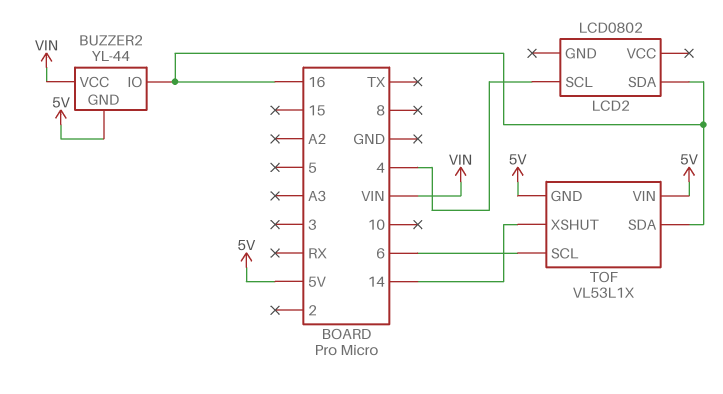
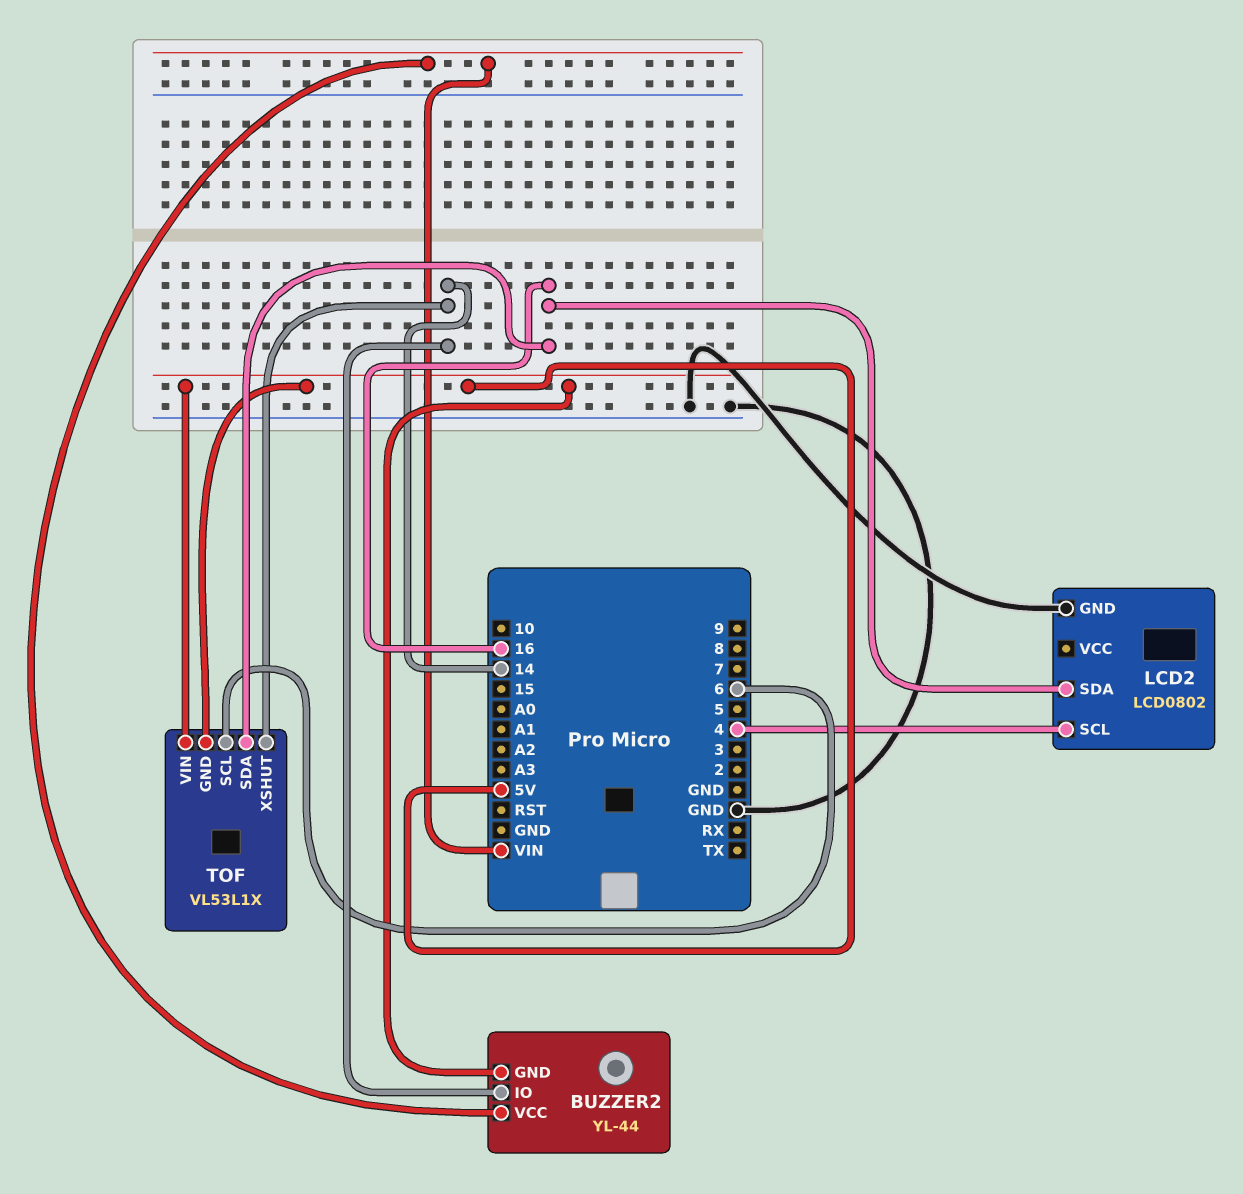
BUZZER2 pin IO: 16 -> 14
LCD2 pin GND: none -> GND

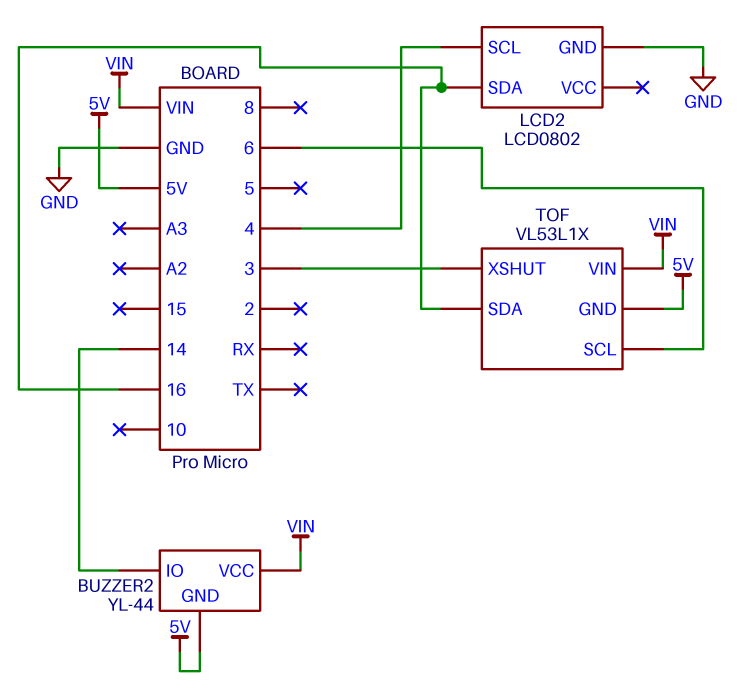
TOF pin VIN: 5V -> VIN
TOF pin XSHUT: 14 -> 3

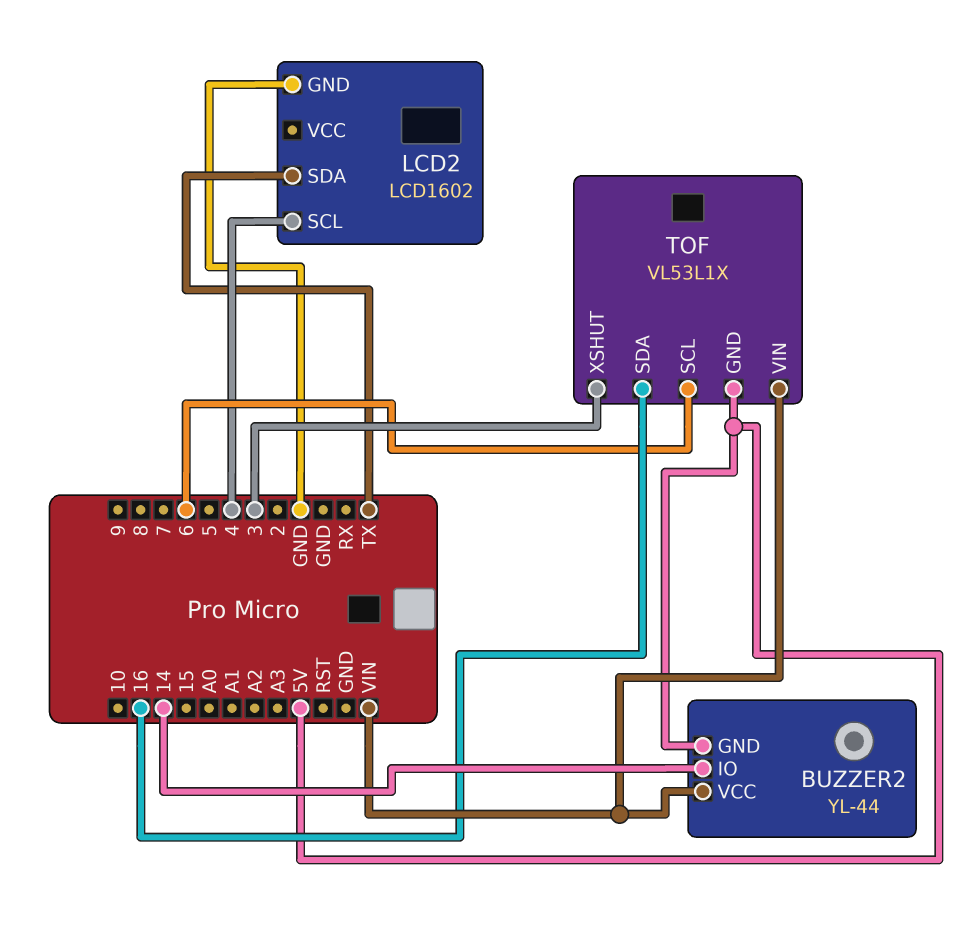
LCD2: LCD0802 -> LCD1602
LCD2 pin SDA: 16 -> TX

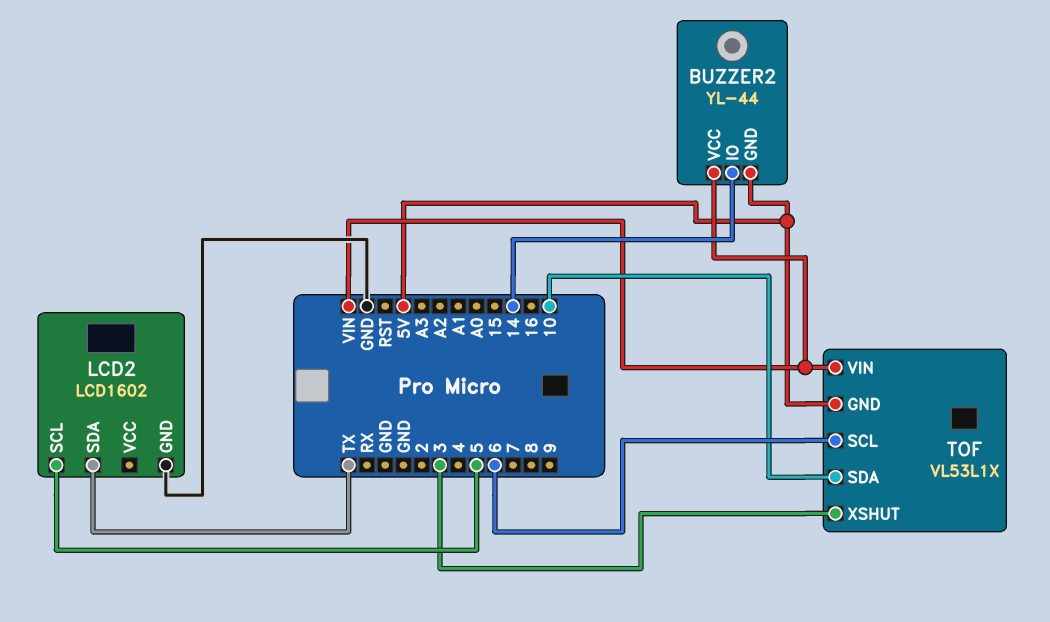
LCD2 pin SCL: 4 -> 5
TOF pin SDA: 16 -> 10

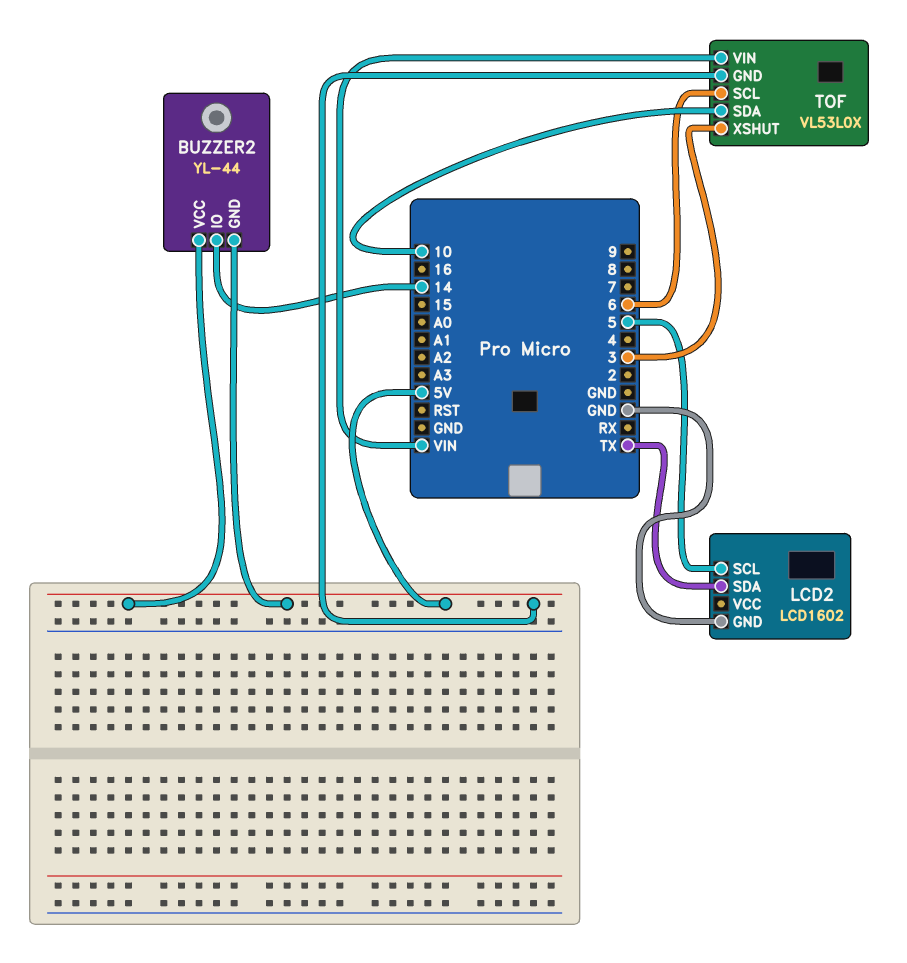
BUZZER2 pin VCC: VIN -> 5V
TOF: VL53L1X -> VL53L0X

